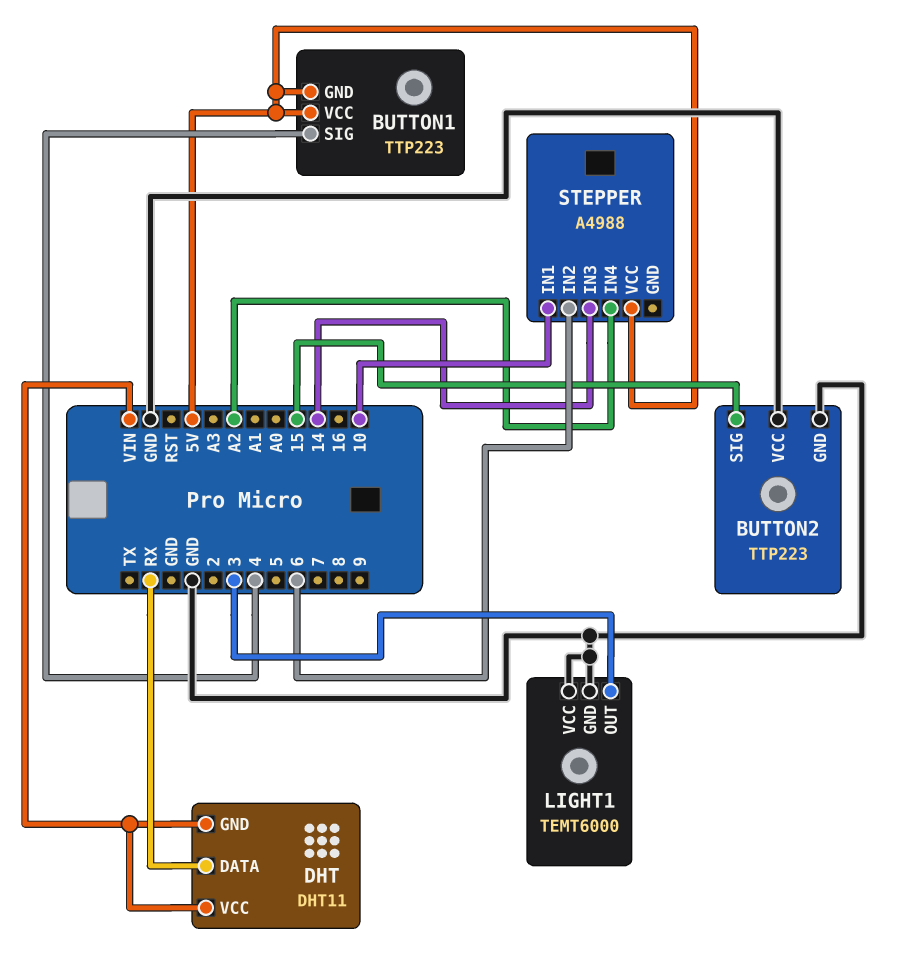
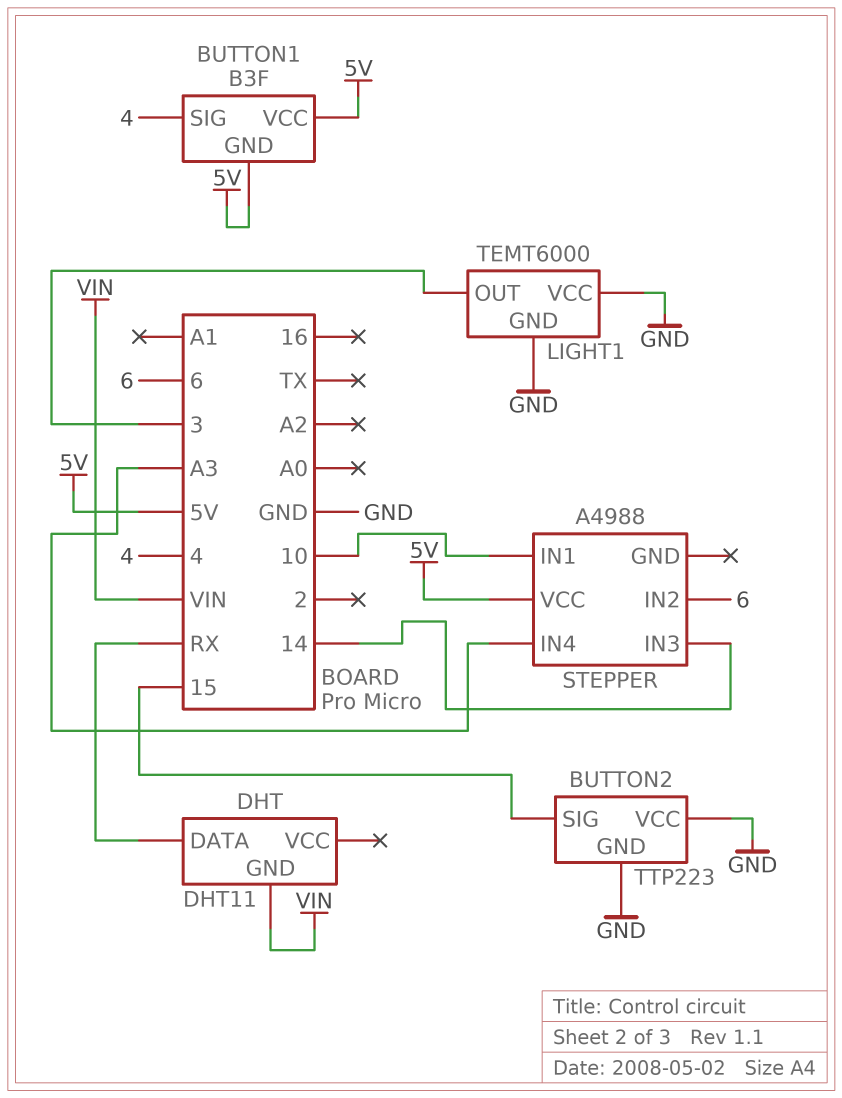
BUTTON1: TTP223 -> B3F
DHT pin VCC: VIN -> none
STEPPER pin IN4: A2 -> A3

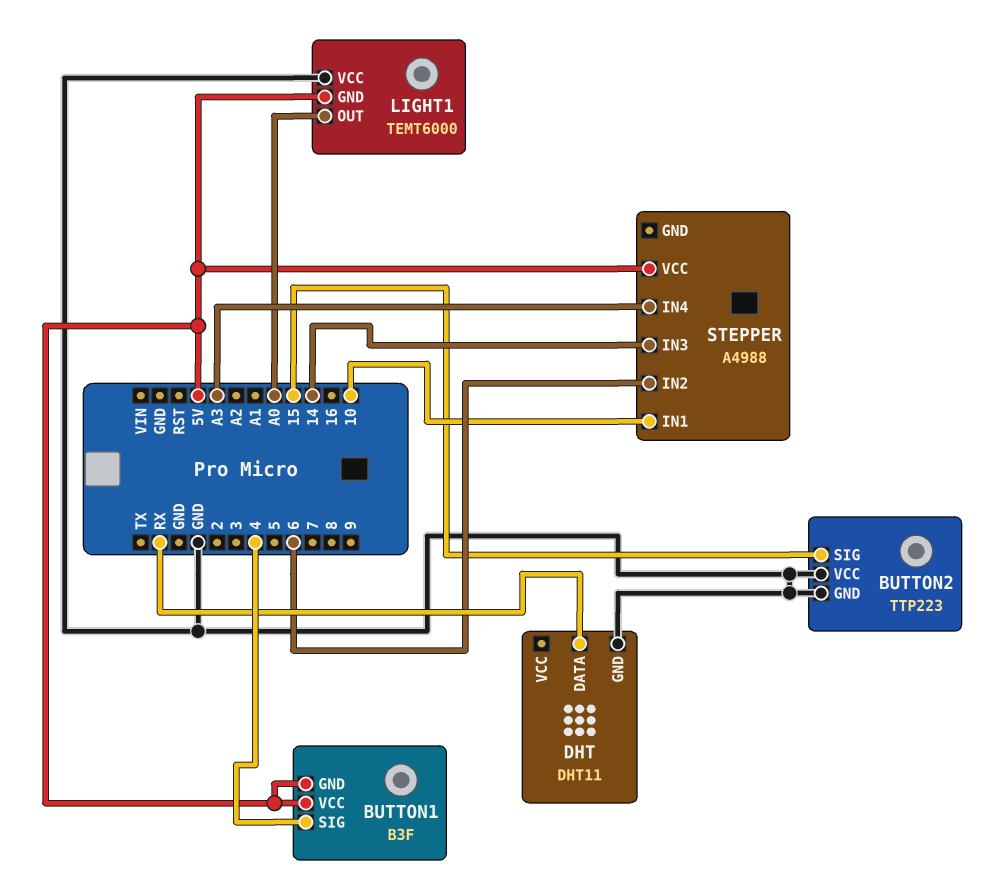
DHT pin GND: VIN -> GND
LIGHT1 pin GND: GND -> 5V
LIGHT1 pin OUT: 3 -> A0

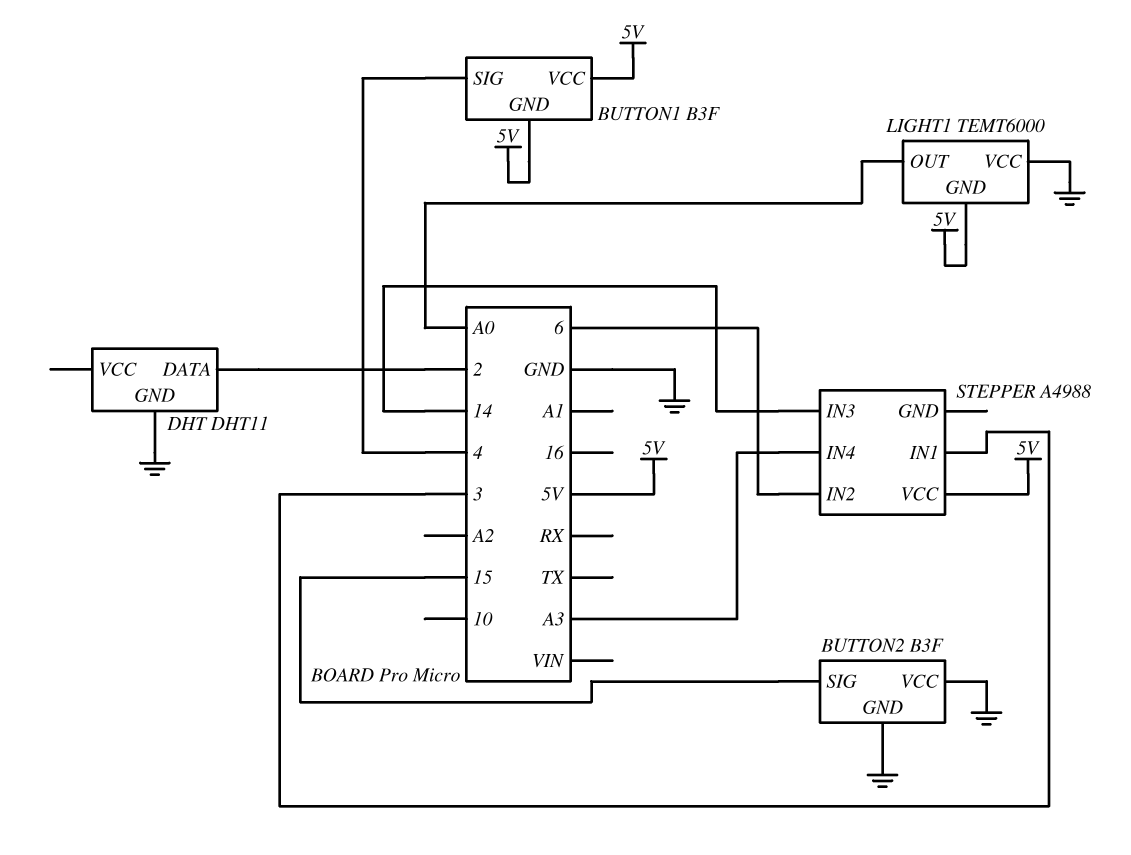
BUTTON2: TTP223 -> B3F
DHT pin DATA: RX -> 2
STEPPER pin IN1: 10 -> 3

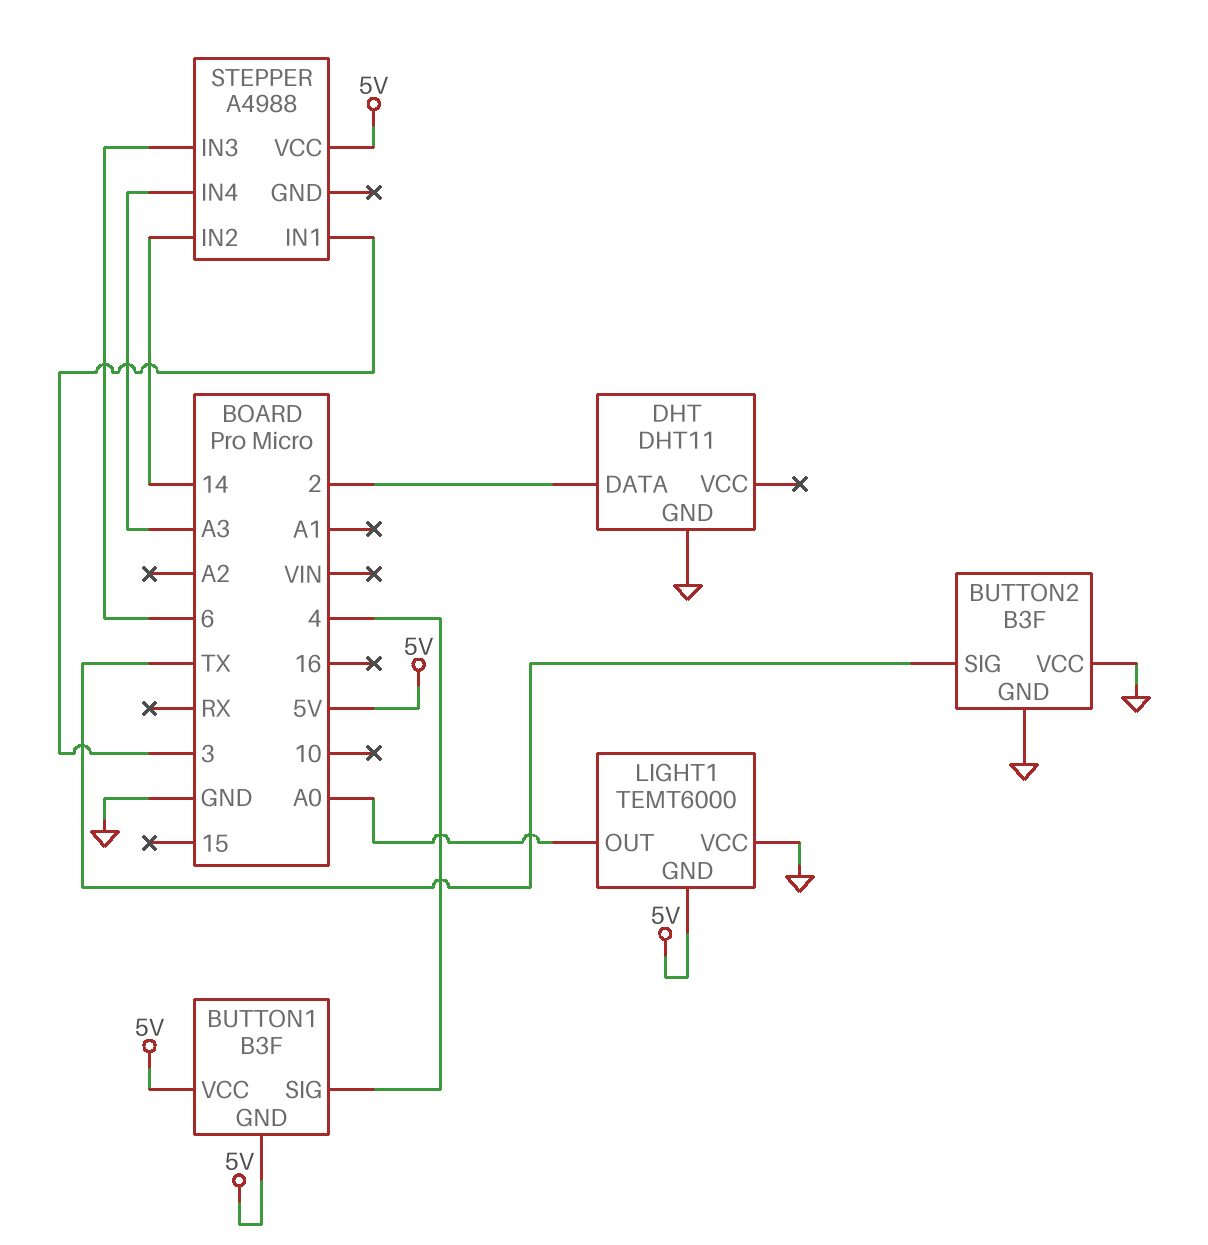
BUTTON2 pin SIG: 15 -> TX
STEPPER pin IN2: 6 -> 14
STEPPER pin IN3: 14 -> 6

